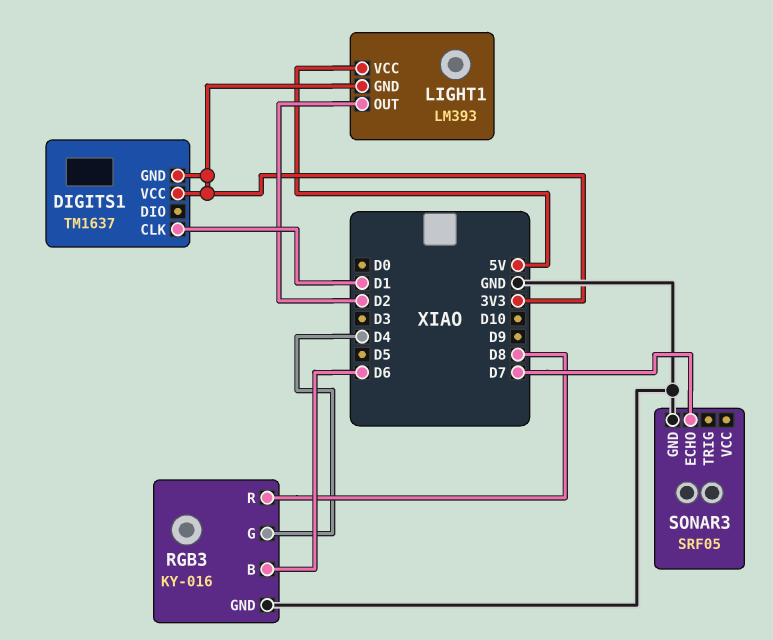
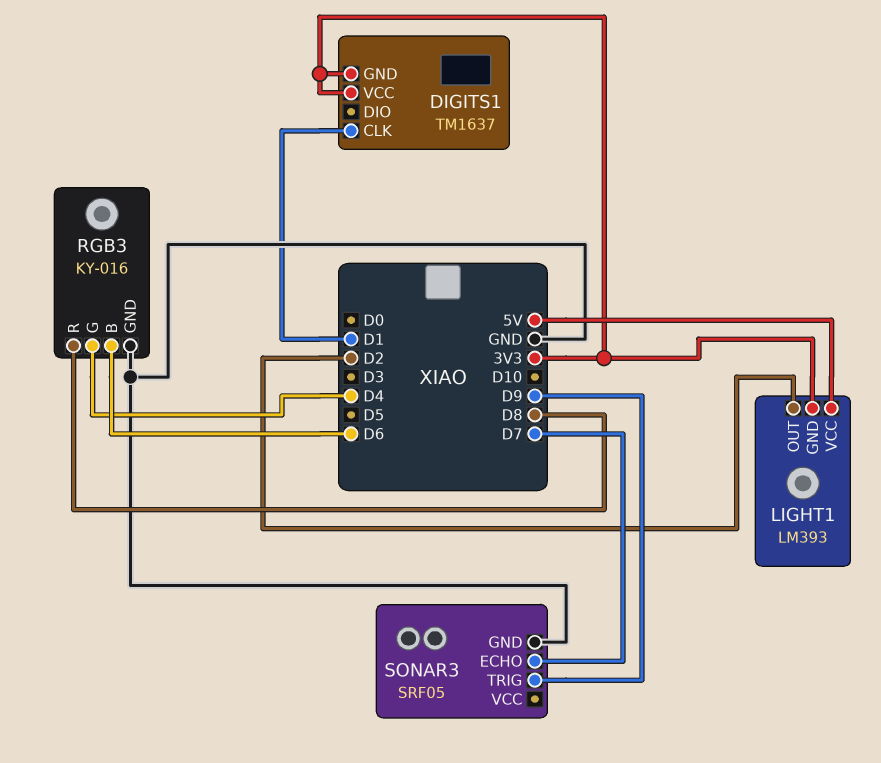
SONAR3 pin TRIG: none -> D9

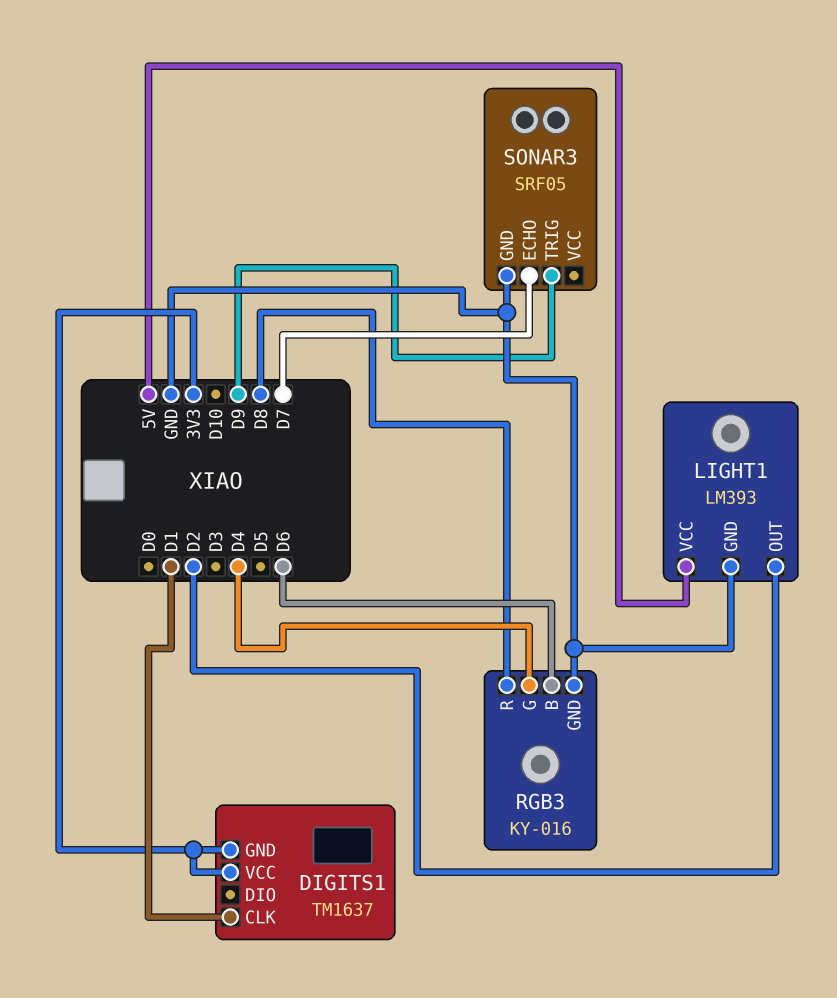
LIGHT1 pin GND: 3V3 -> GND

